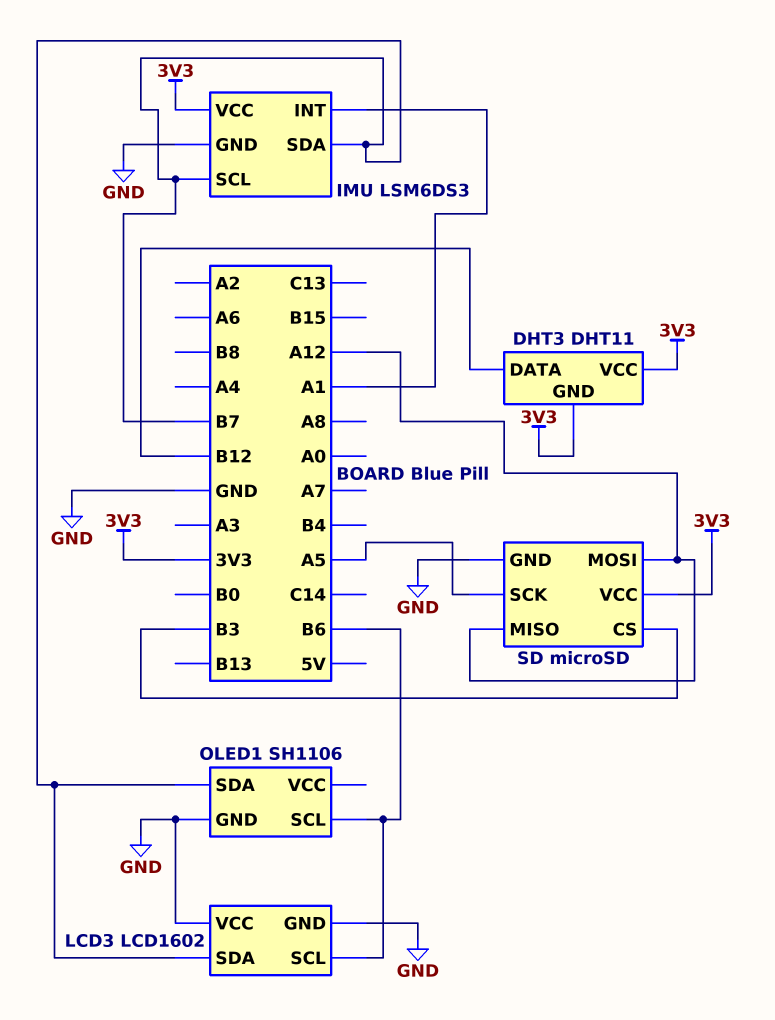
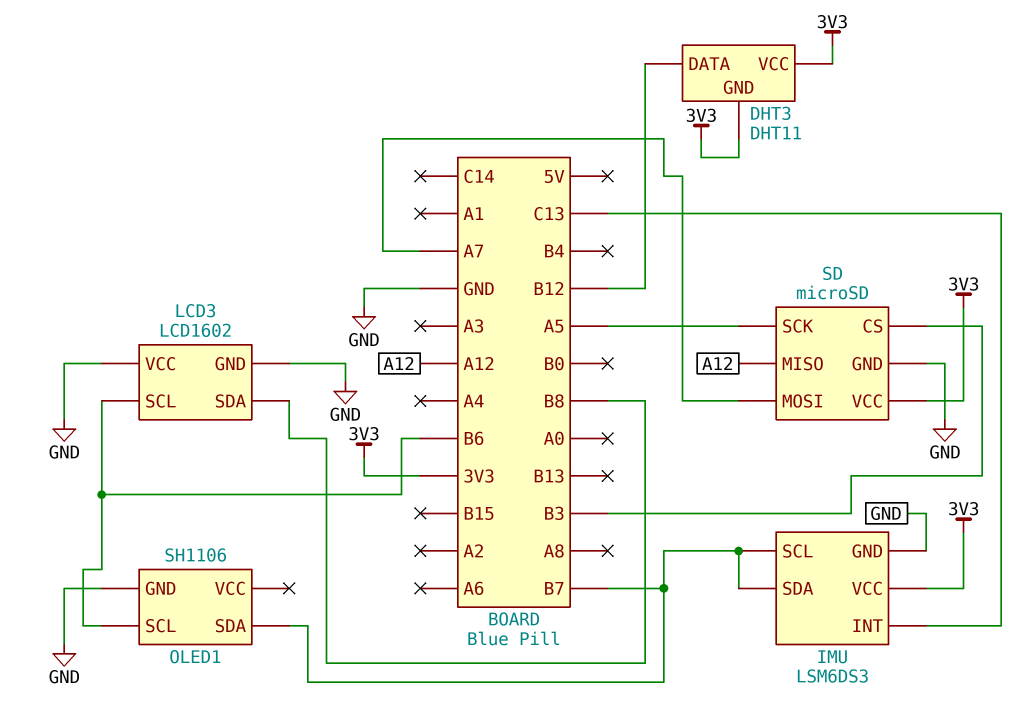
IMU pin INT: A1 -> C13
LCD3 pin SDA: B7 -> B8
SD pin MOSI: A12 -> A7

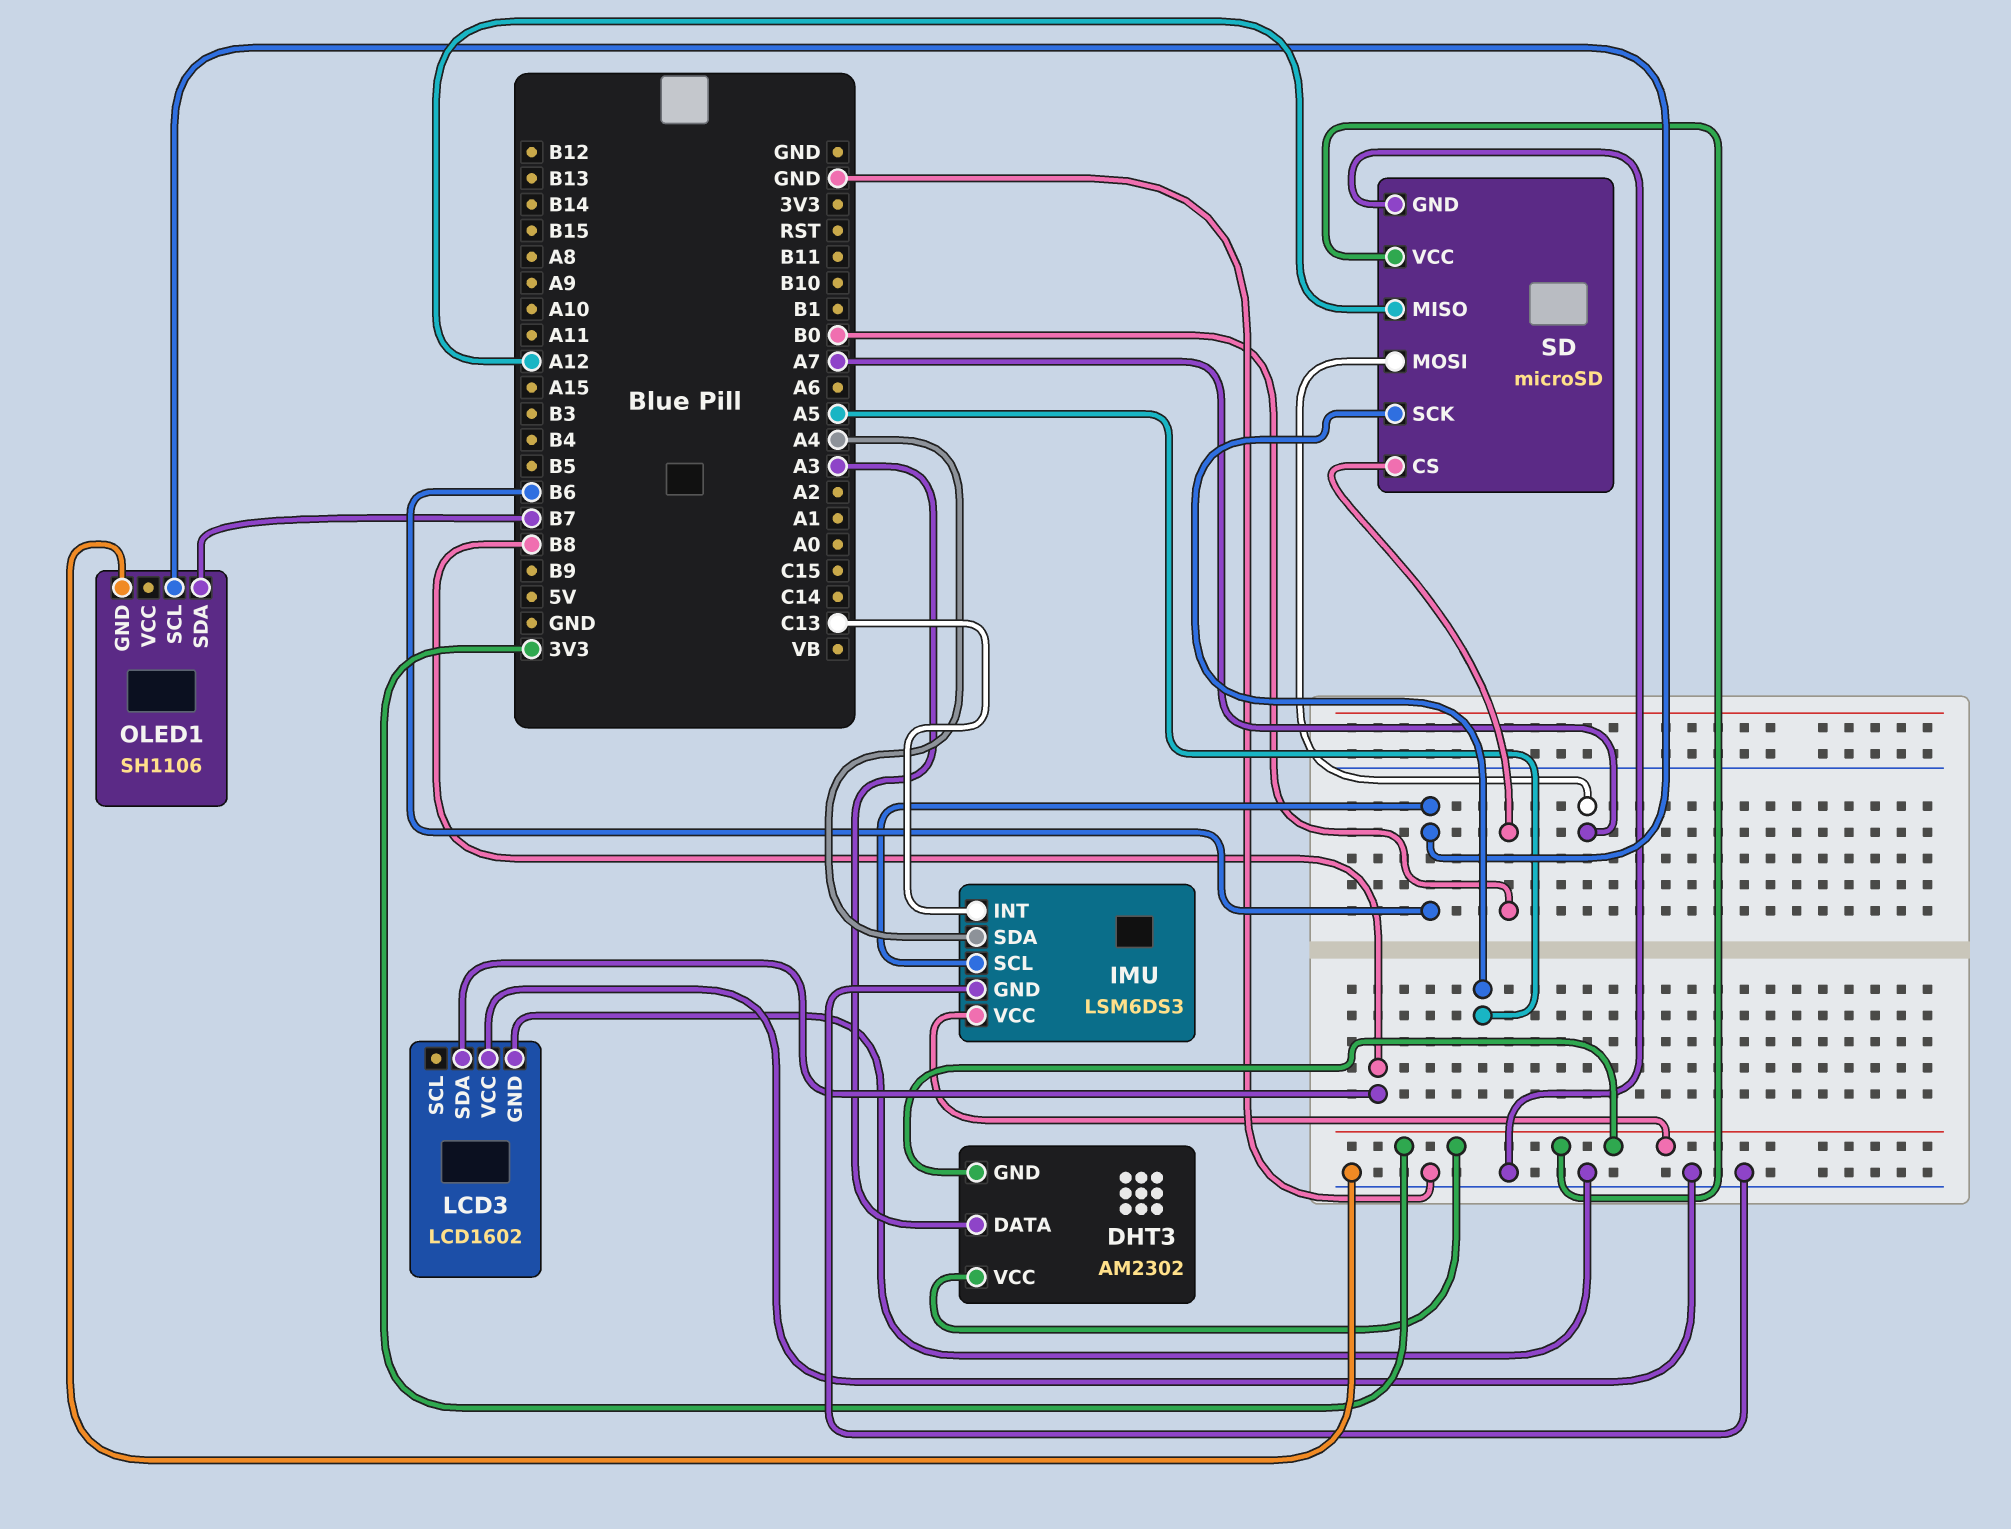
DHT3: DHT11 -> AM2302
DHT3 pin DATA: B12 -> A3
IMU pin SCL: B7 -> B6
IMU pin SDA: B7 -> A4
LCD3 pin SCL: B6 -> none
SD pin CS: B3 -> B0

